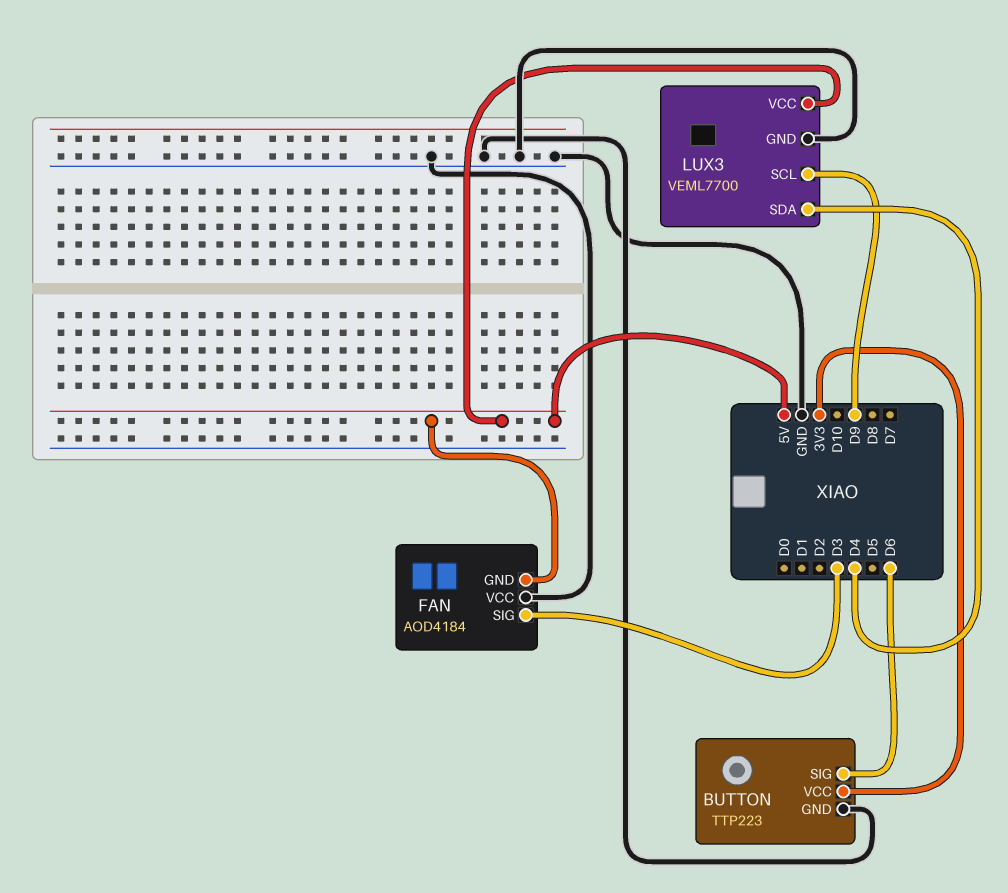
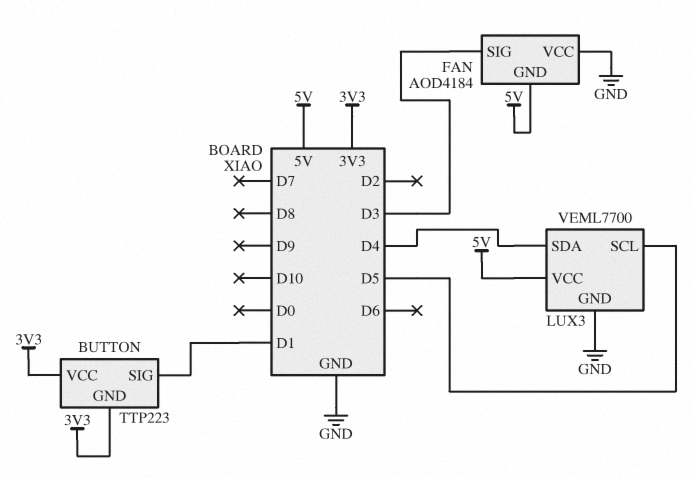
BUTTON pin GND: GND -> 3V3
BUTTON pin SIG: D6 -> D1
LUX3 pin SCL: D9 -> D5

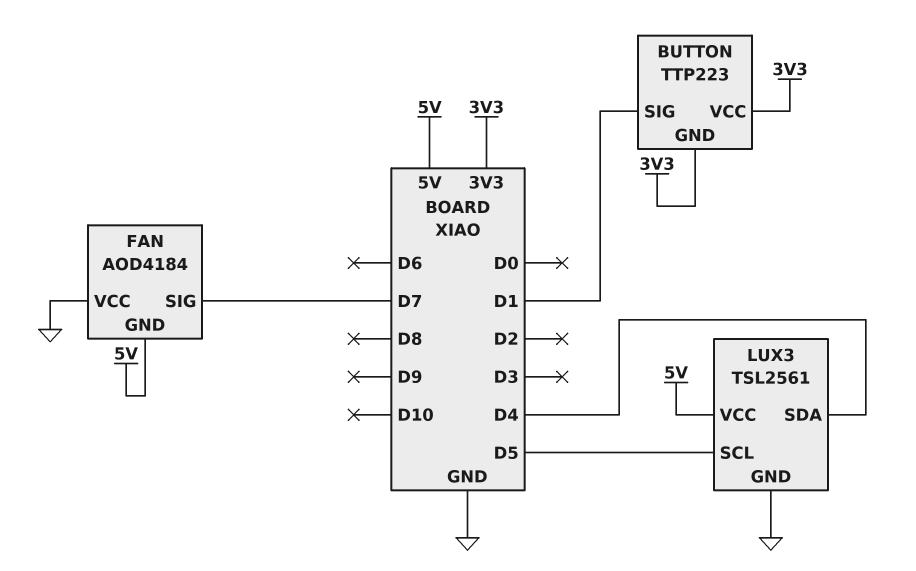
FAN pin SIG: D3 -> D7
LUX3: VEML7700 -> TSL2561

